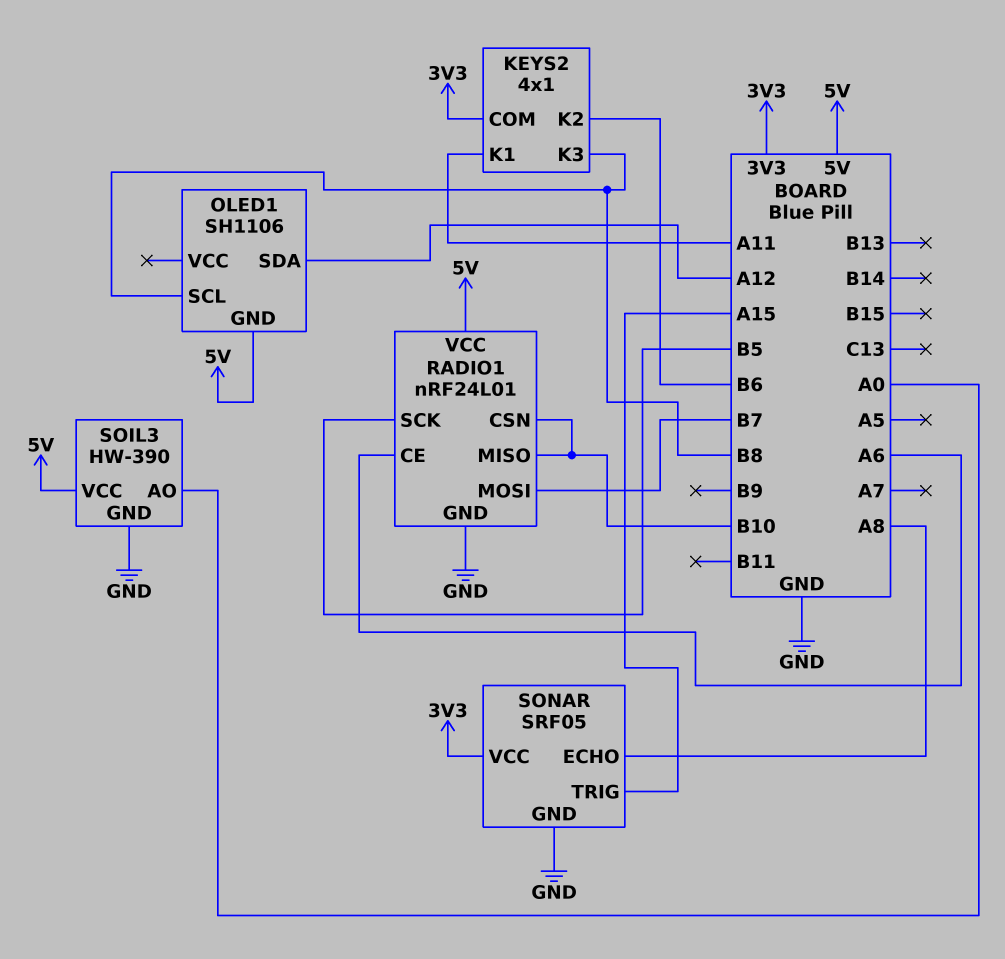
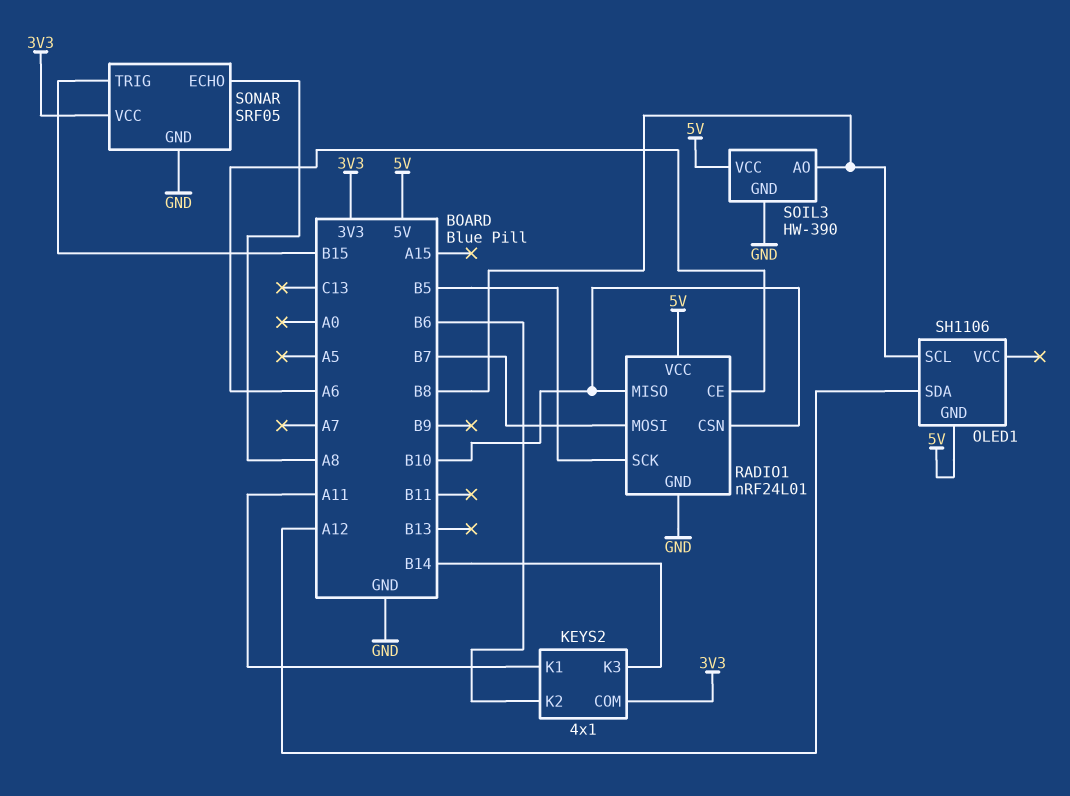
KEYS2 pin K3: B8 -> B14
SOIL3 pin AO: A0 -> B8
SONAR pin TRIG: A15 -> B15

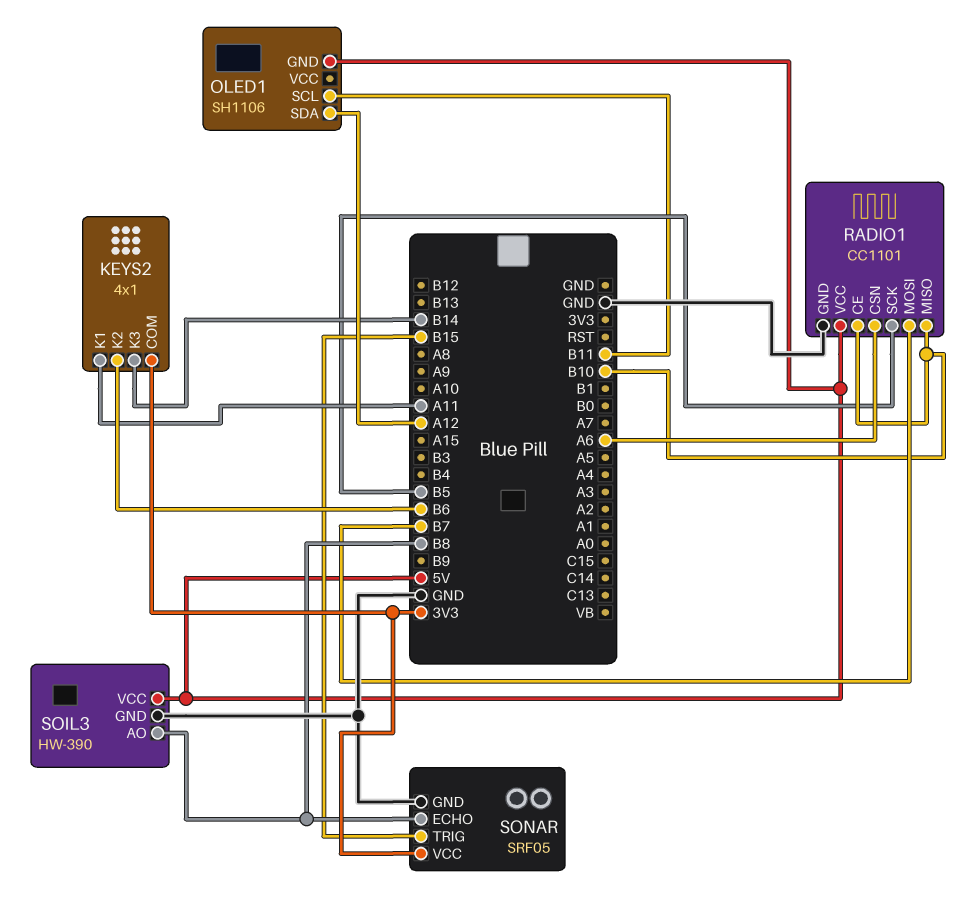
OLED1 pin SCL: B8 -> B11
RADIO1: nRF24L01 -> CC1101
RADIO1 pin CE: A6 -> B10
RADIO1 pin CSN: B10 -> A6
SONAR pin ECHO: A8 -> B8

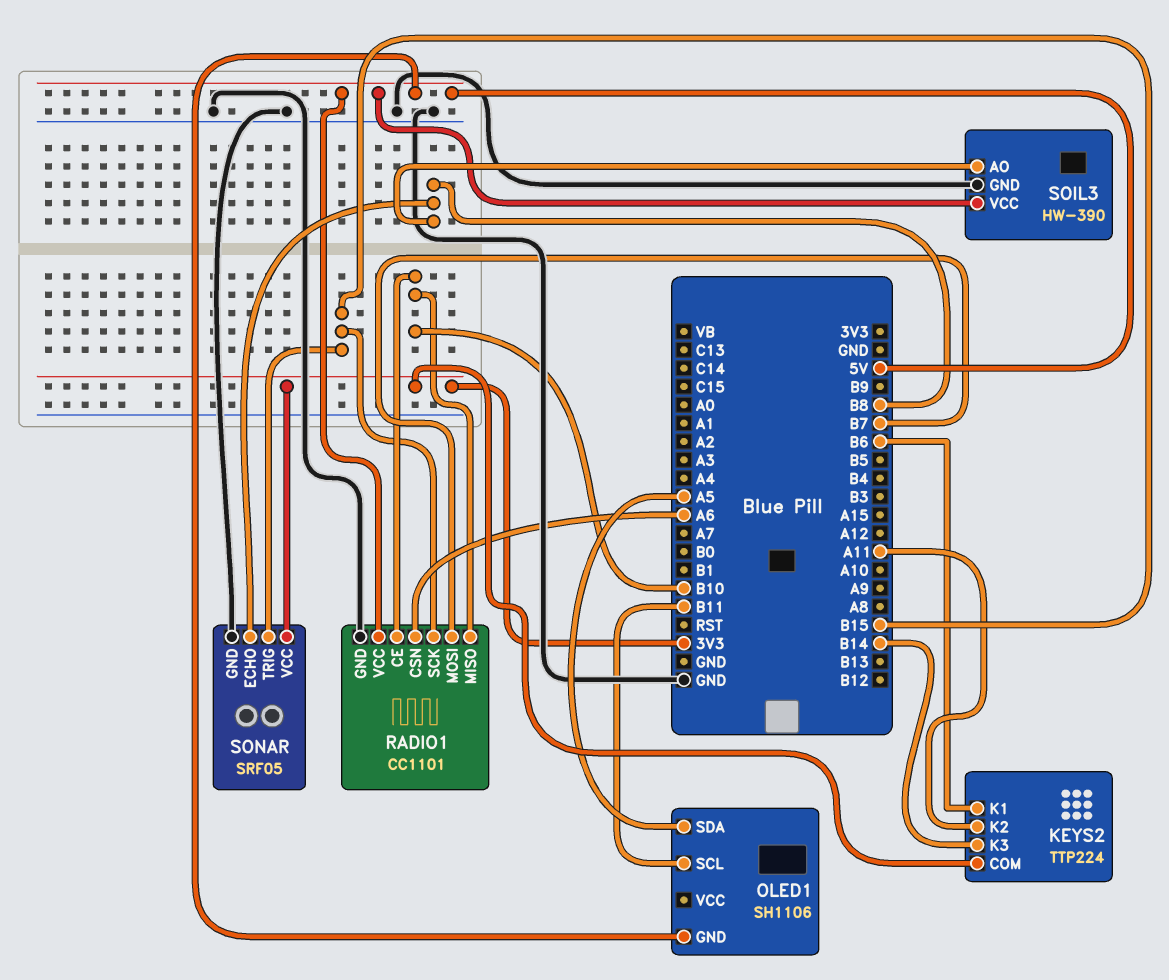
KEYS2: 4x1 -> TTP224
KEYS2 pin K1: A11 -> B6
KEYS2 pin K2: B6 -> A11
OLED1 pin SDA: A12 -> A5
RADIO1 pin SCK: B5 -> B15

